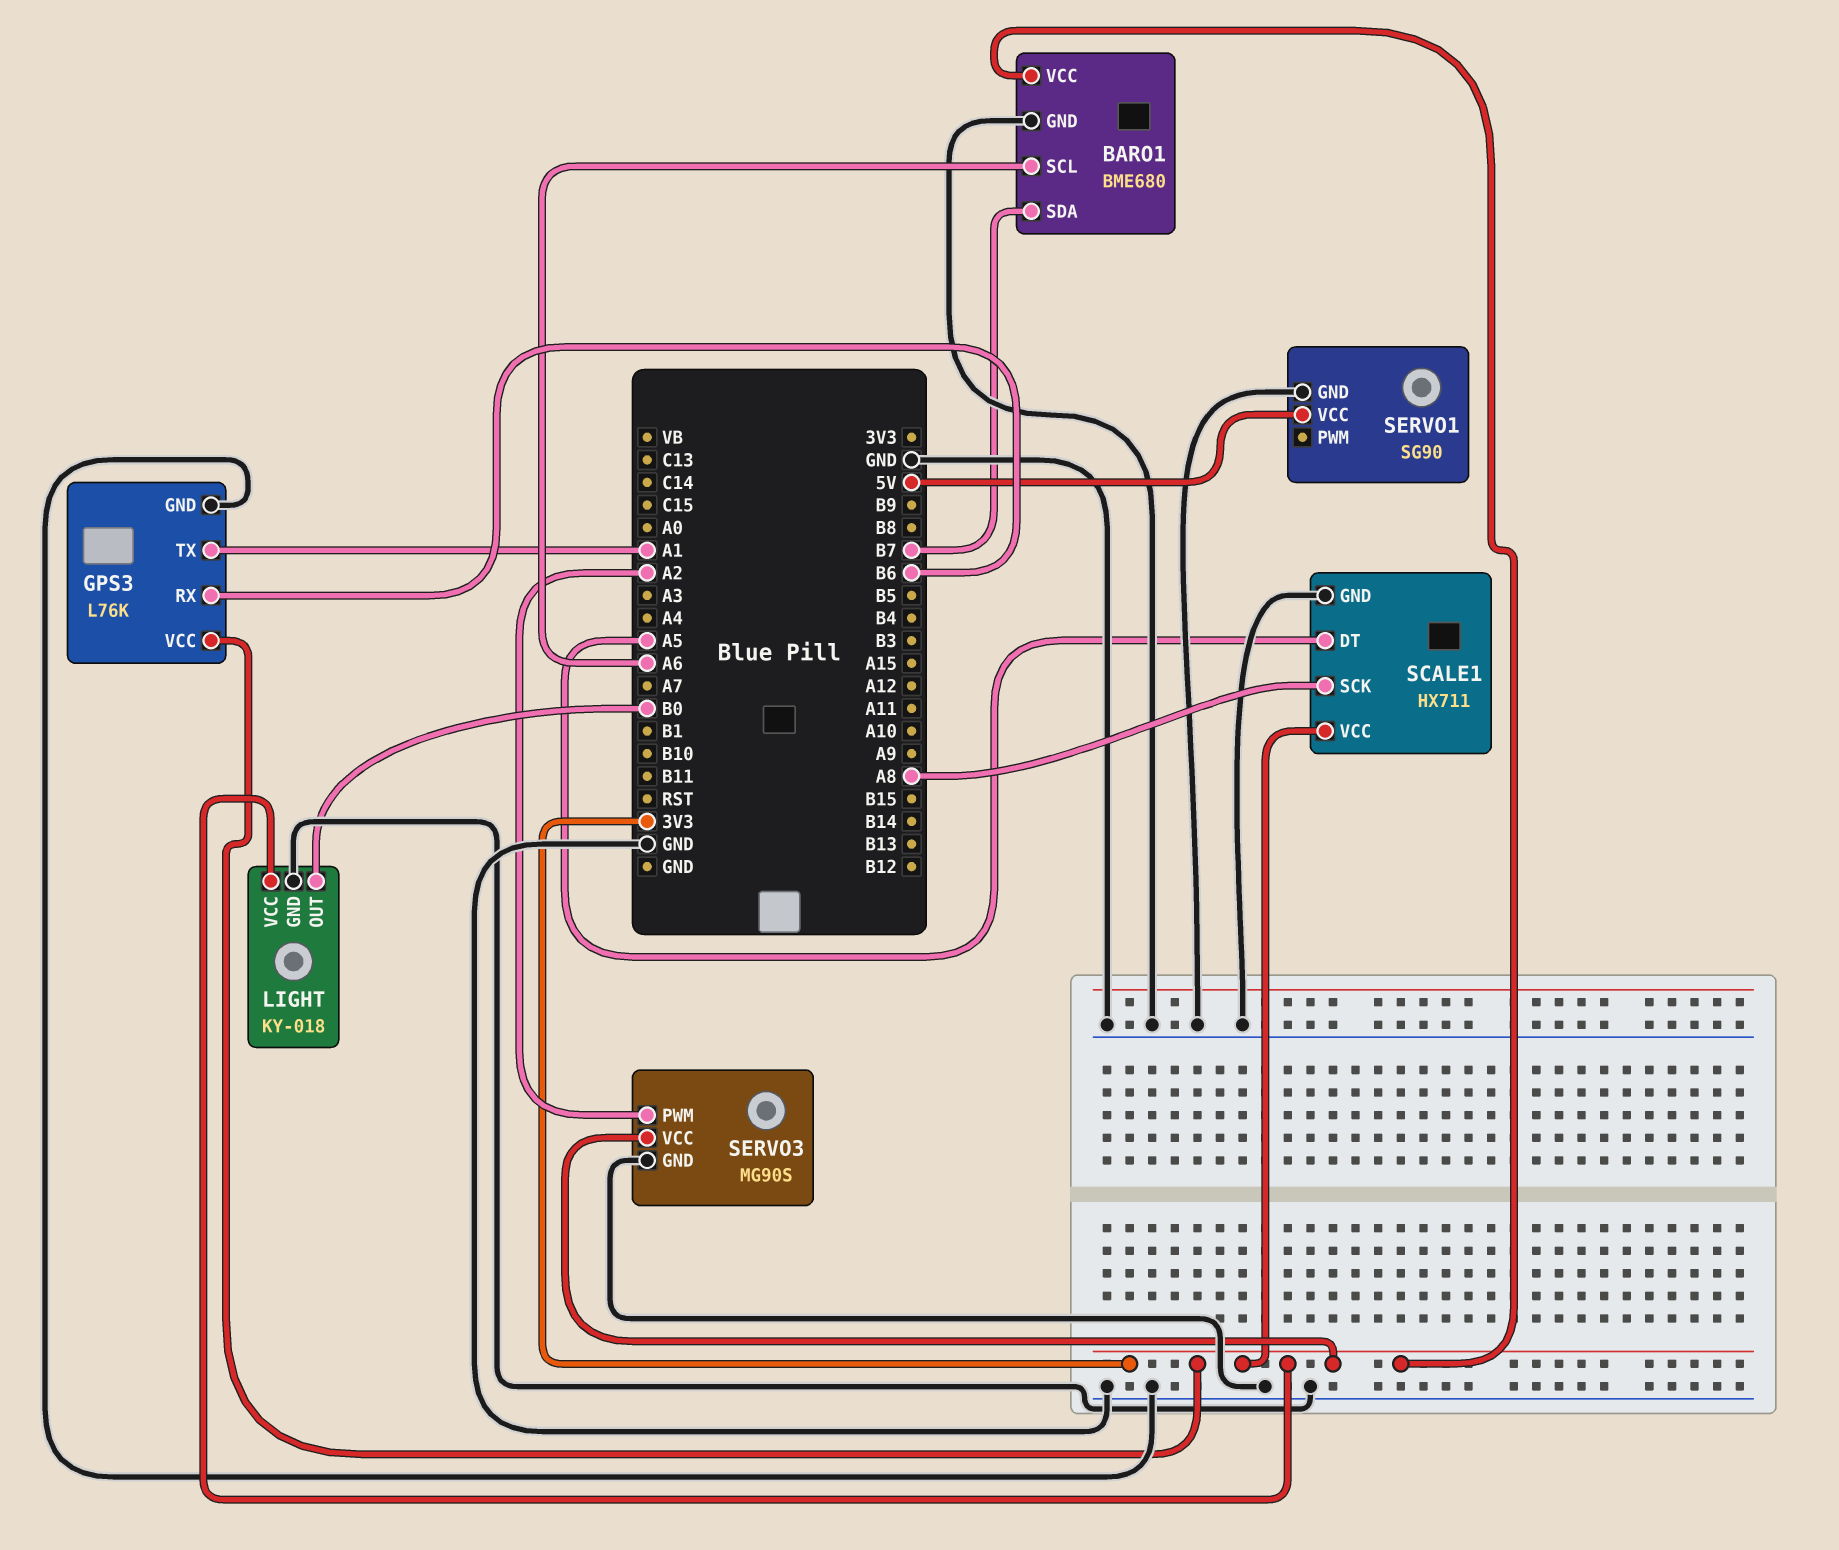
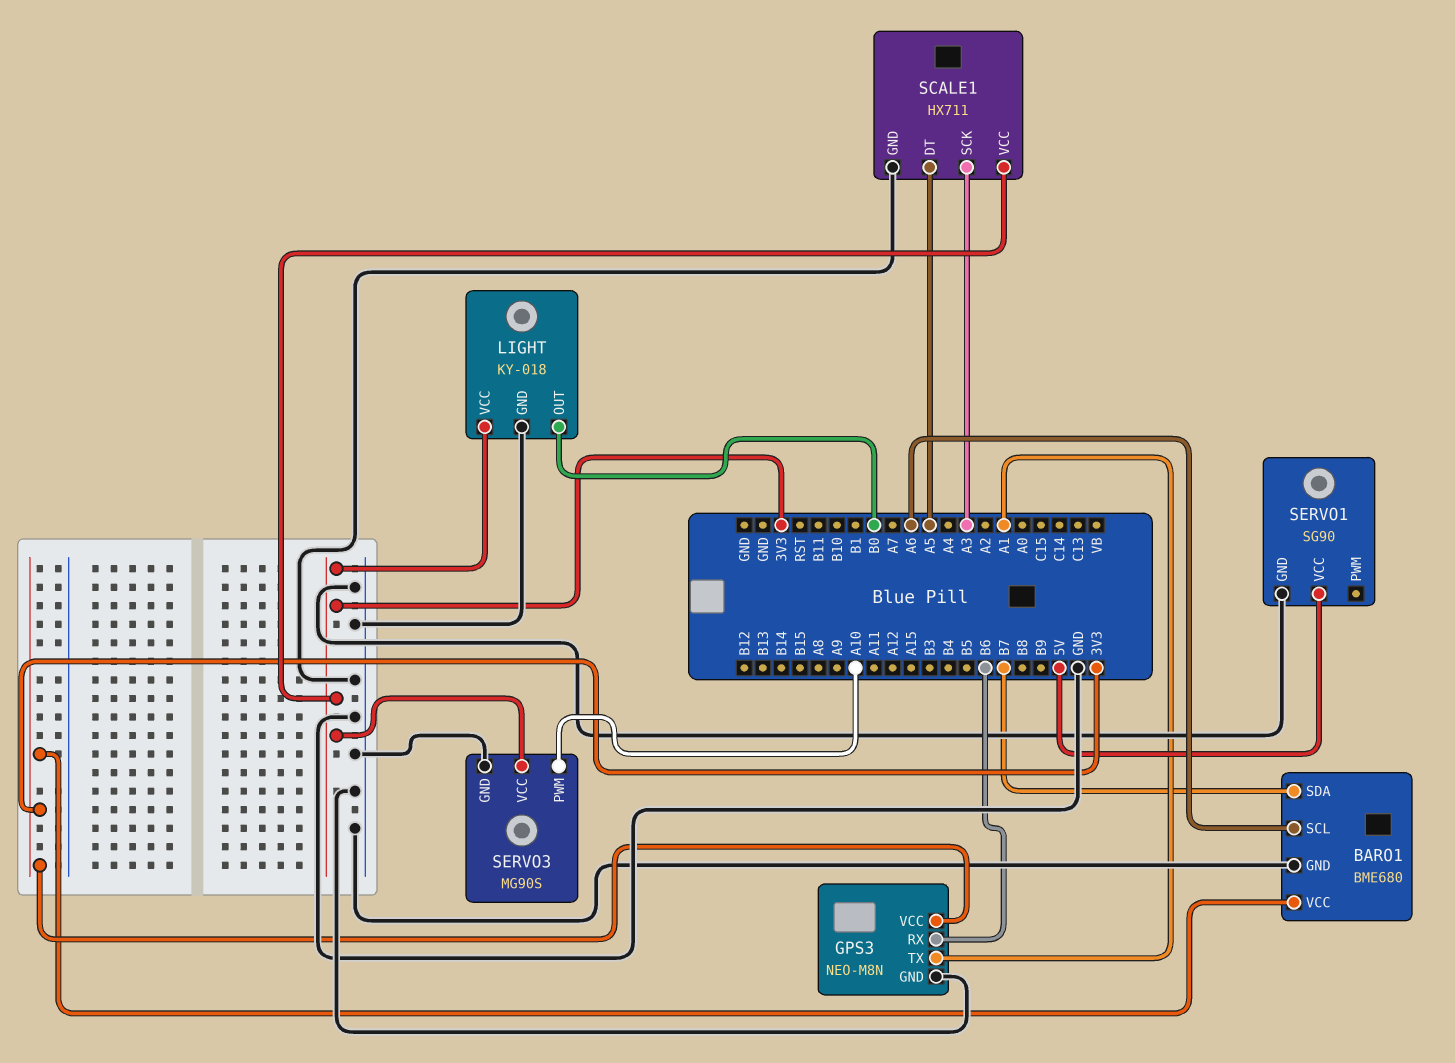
GPS3: L76K -> NEO-M8N
SCALE1 pin SCK: A8 -> A3
SERVO3 pin PWM: A2 -> A10

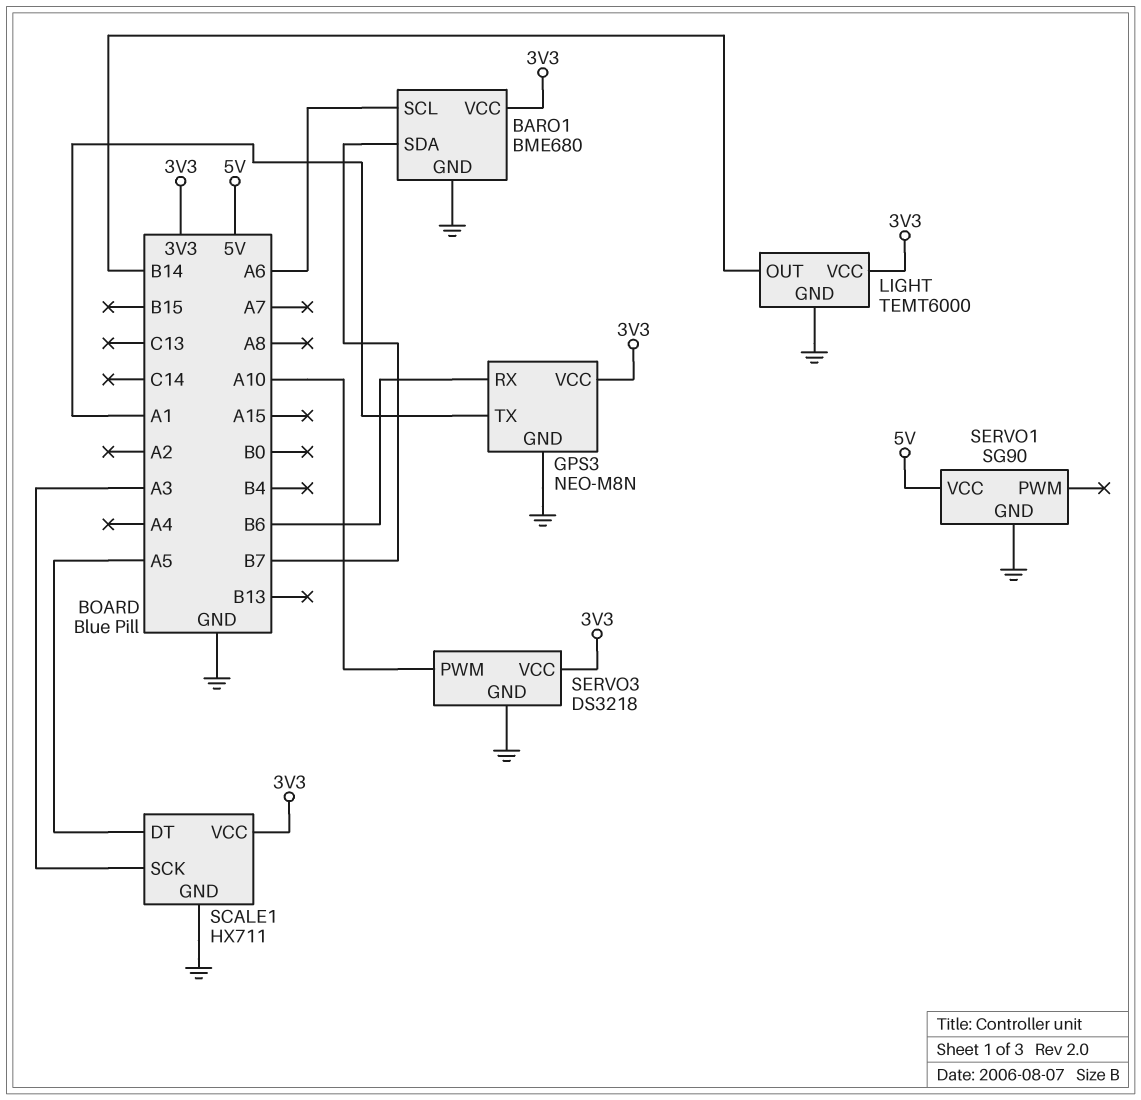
LIGHT: KY-018 -> TEMT6000
LIGHT pin OUT: B0 -> B14
SERVO3: MG90S -> DS3218

